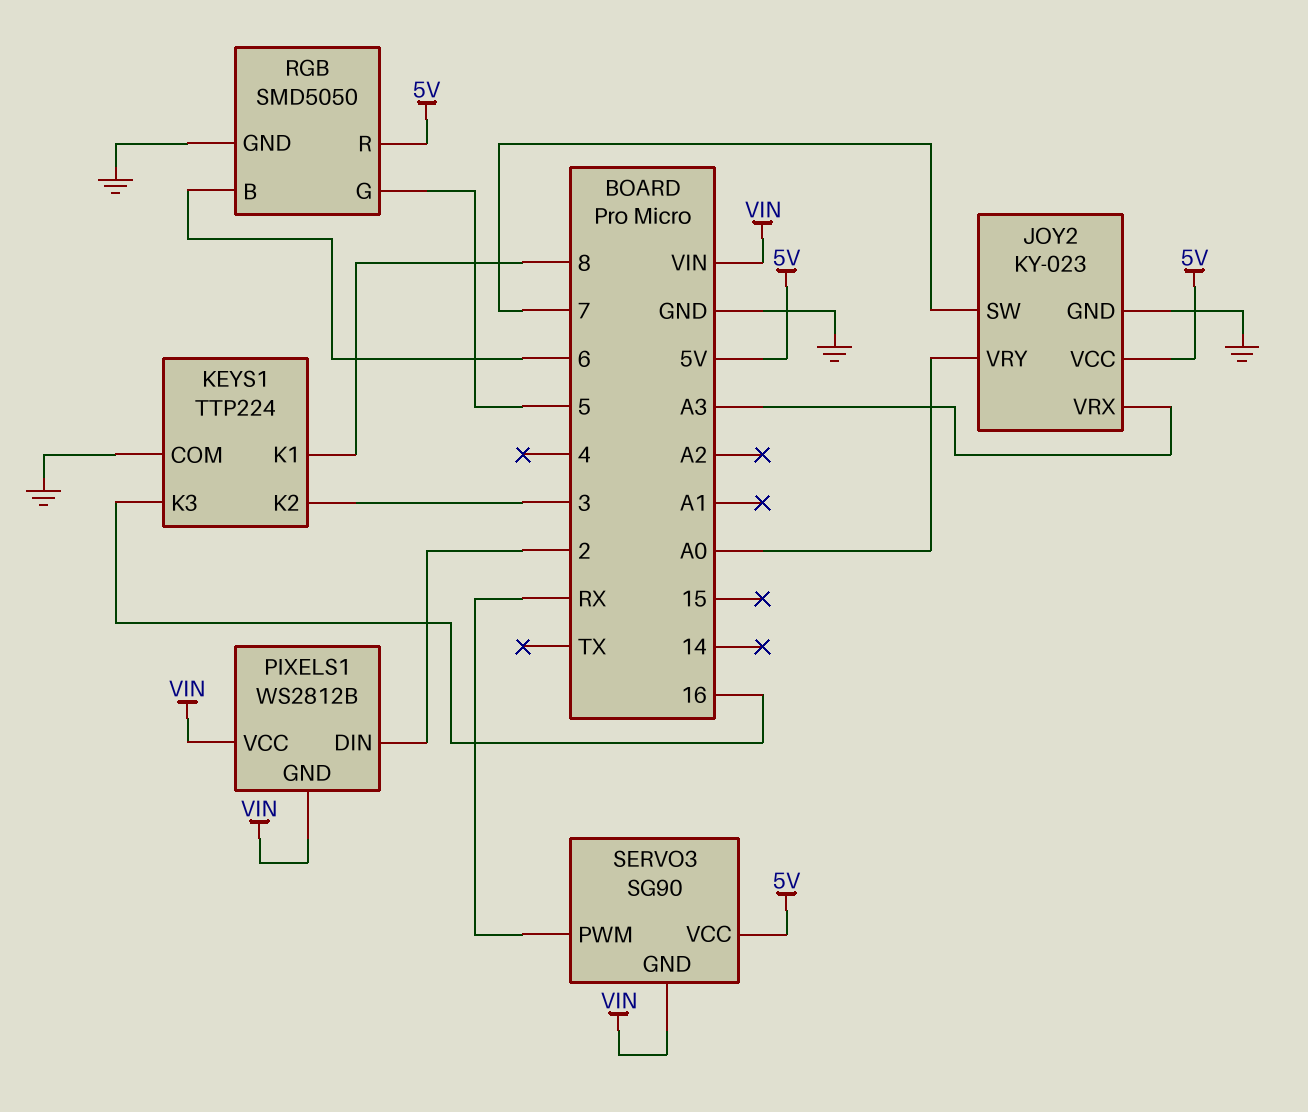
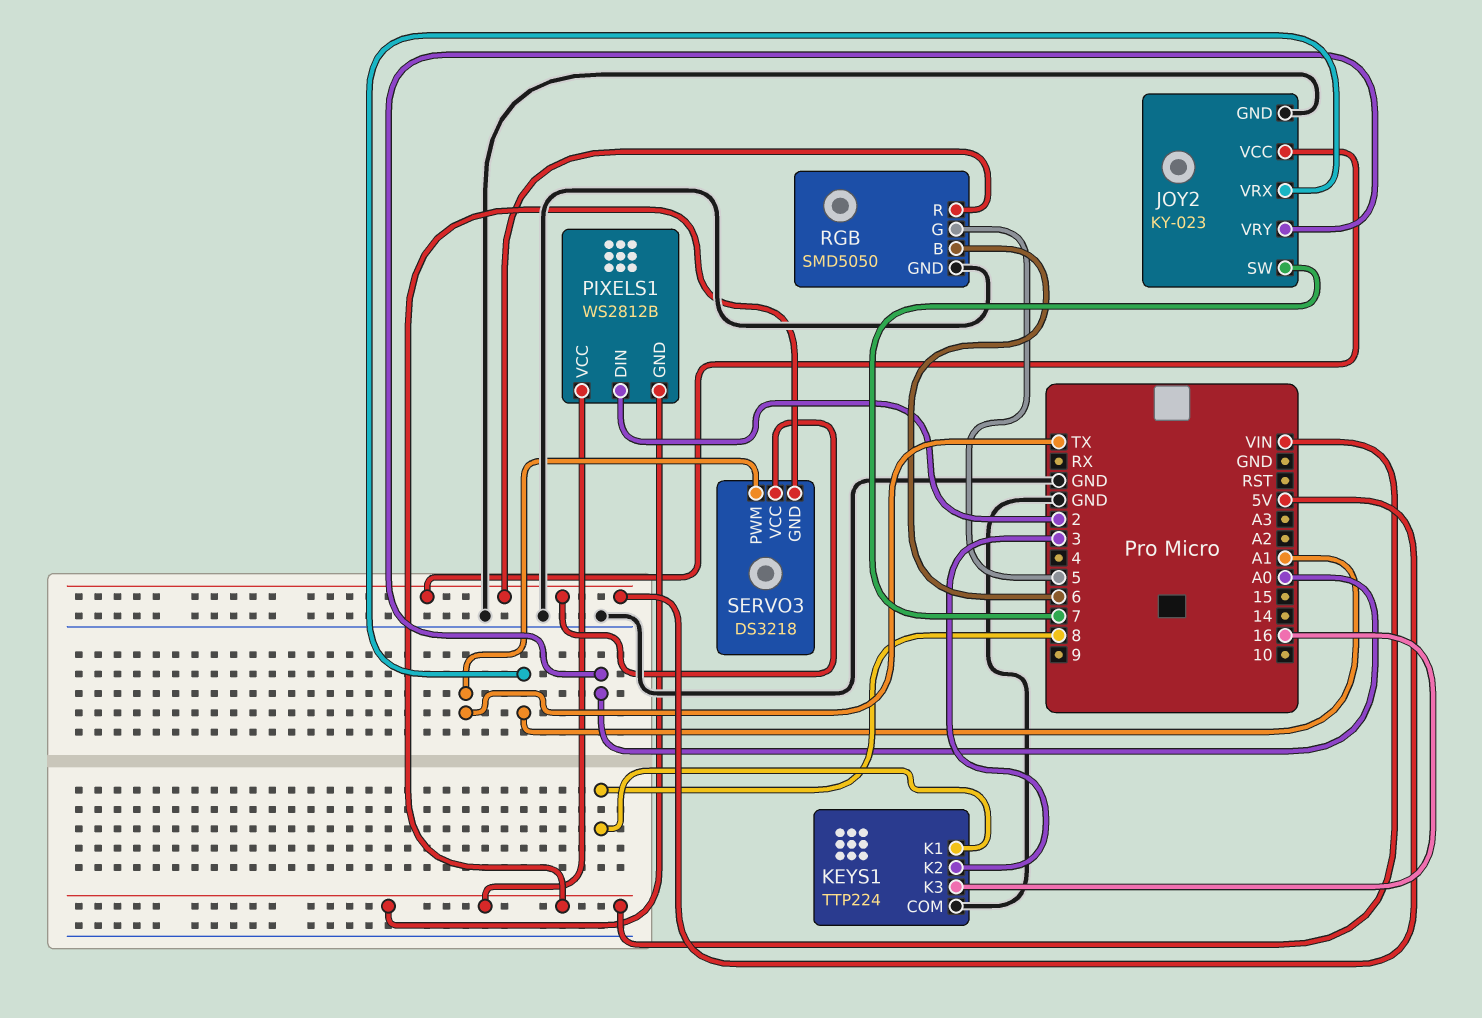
JOY2 pin VRX: A3 -> A1
SERVO3: SG90 -> DS3218
SERVO3 pin PWM: RX -> TX

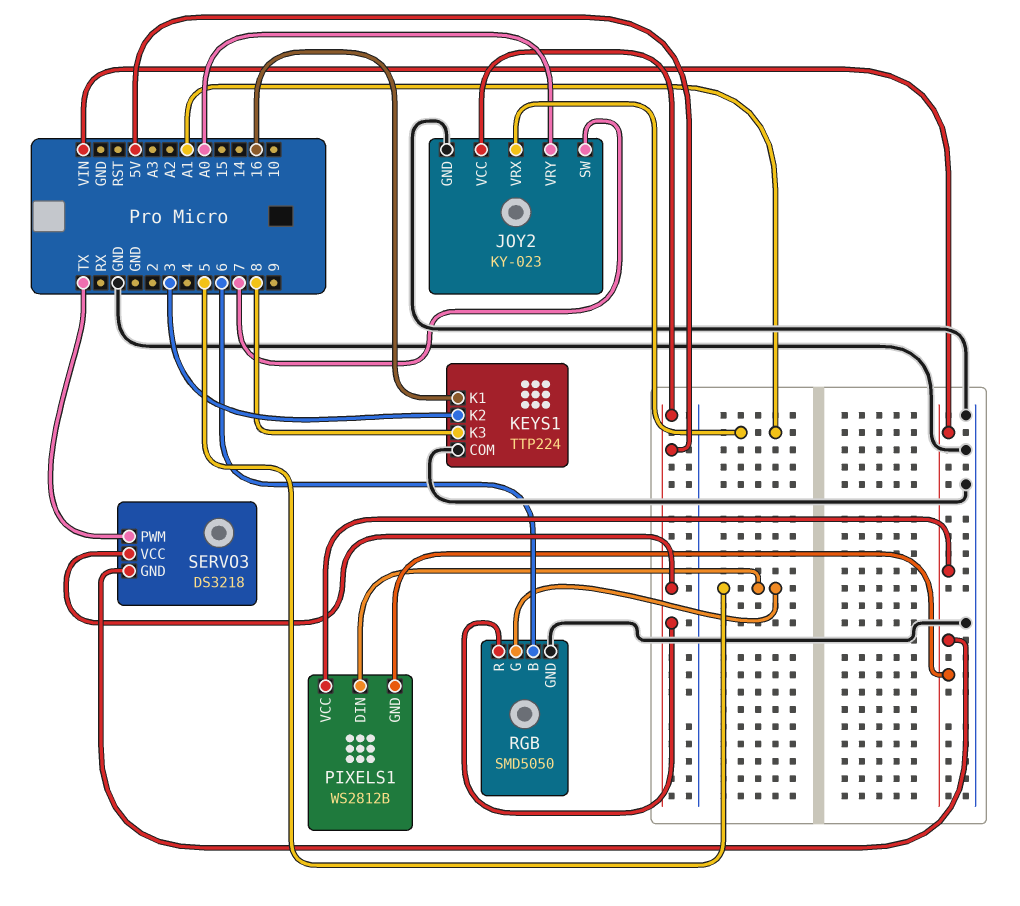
KEYS1 pin K1: 8 -> 16
KEYS1 pin K3: 16 -> 8
PIXELS1 pin DIN: 2 -> 5

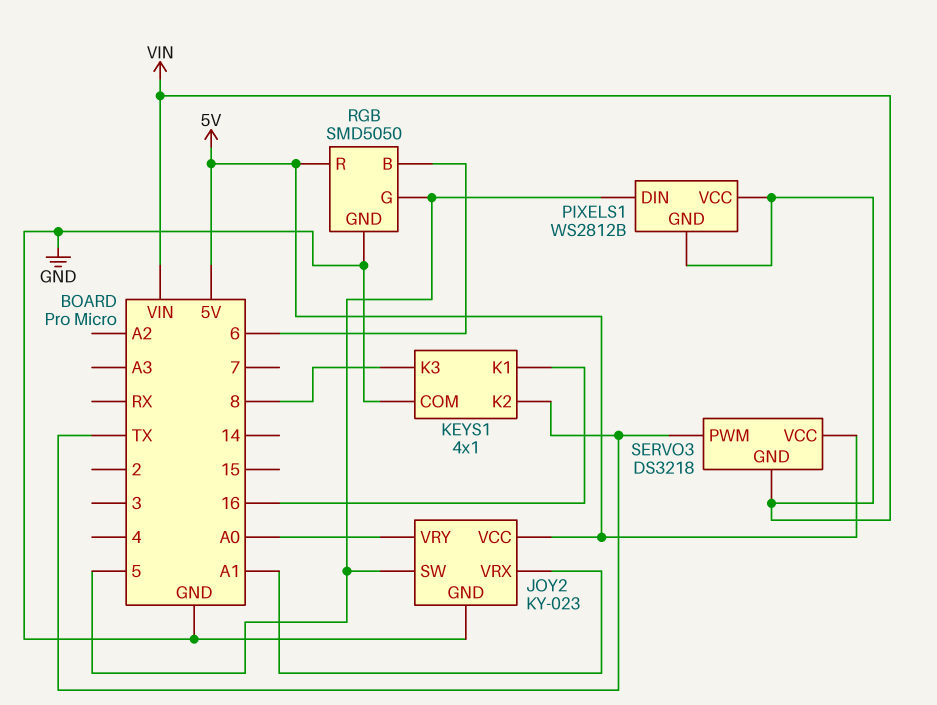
JOY2 pin SW: 7 -> 5
KEYS1: TTP224 -> 4x1
KEYS1 pin K2: 3 -> TX

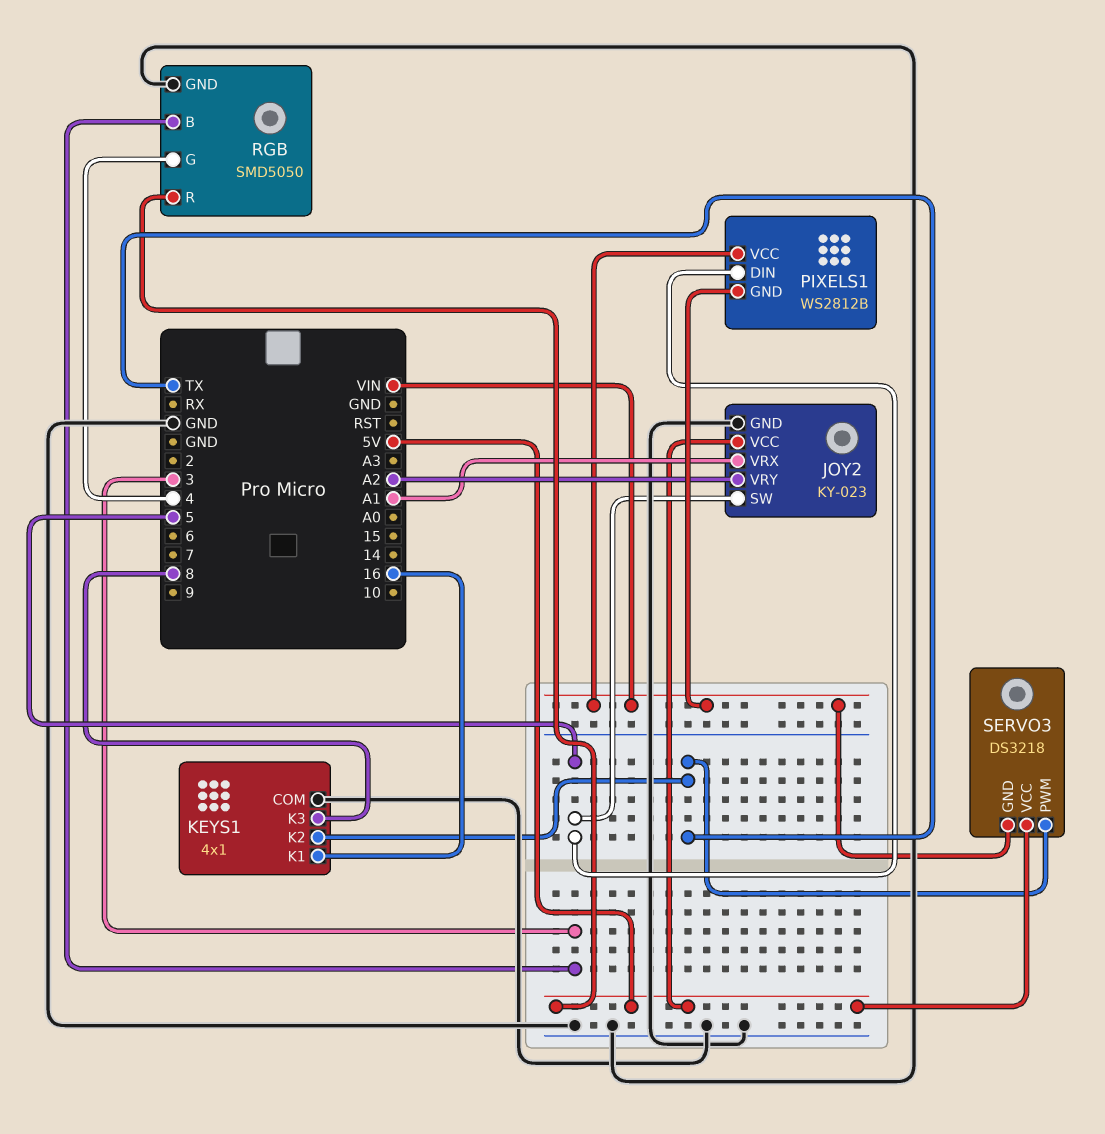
JOY2 pin VRY: A0 -> A2
RGB pin B: 6 -> 3
RGB pin G: 5 -> 4

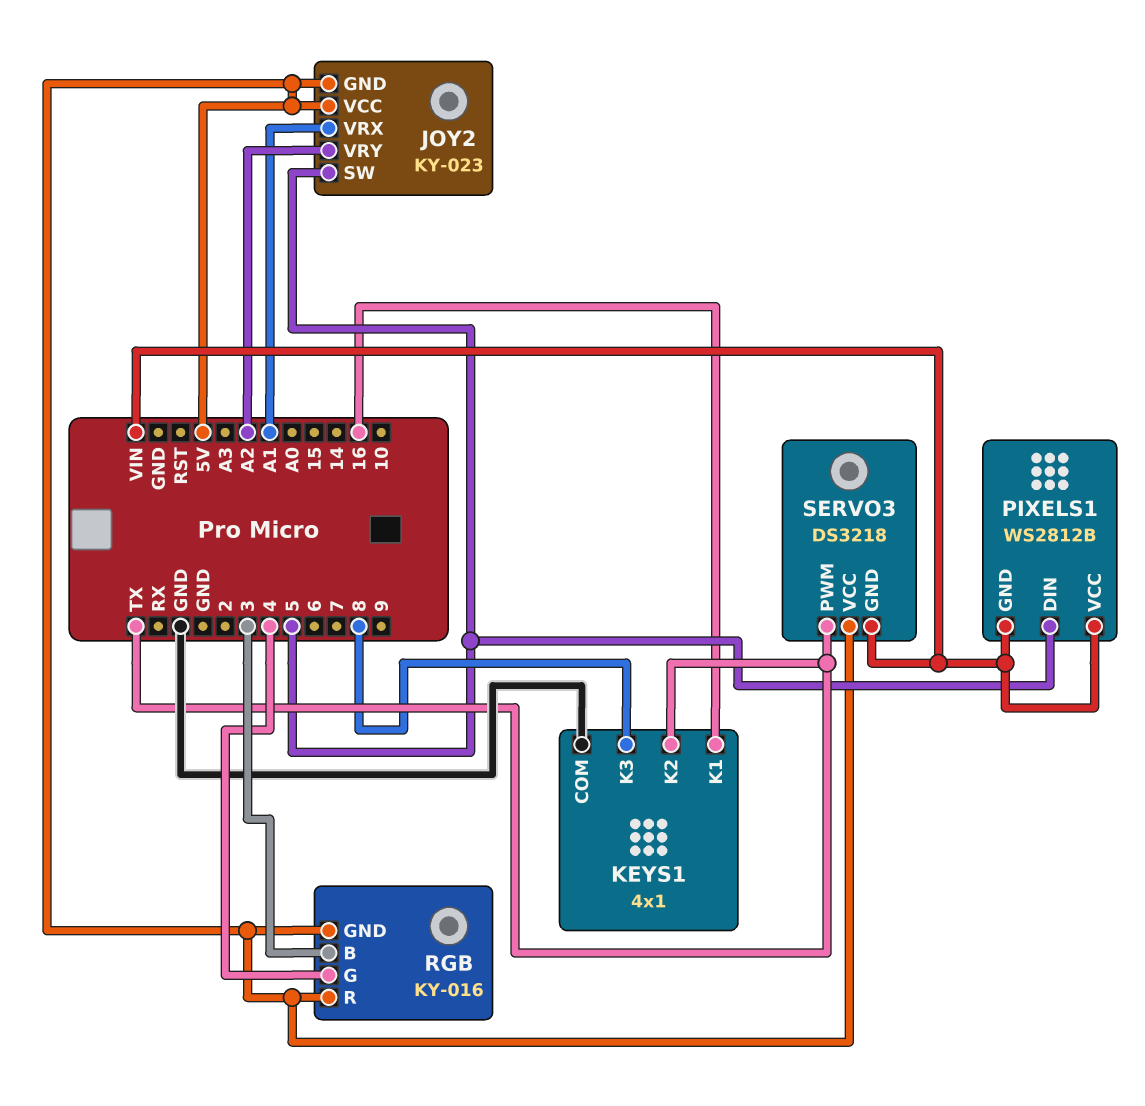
JOY2 pin GND: GND -> 5V
RGB: SMD5050 -> KY-016
RGB pin GND: GND -> 5V

